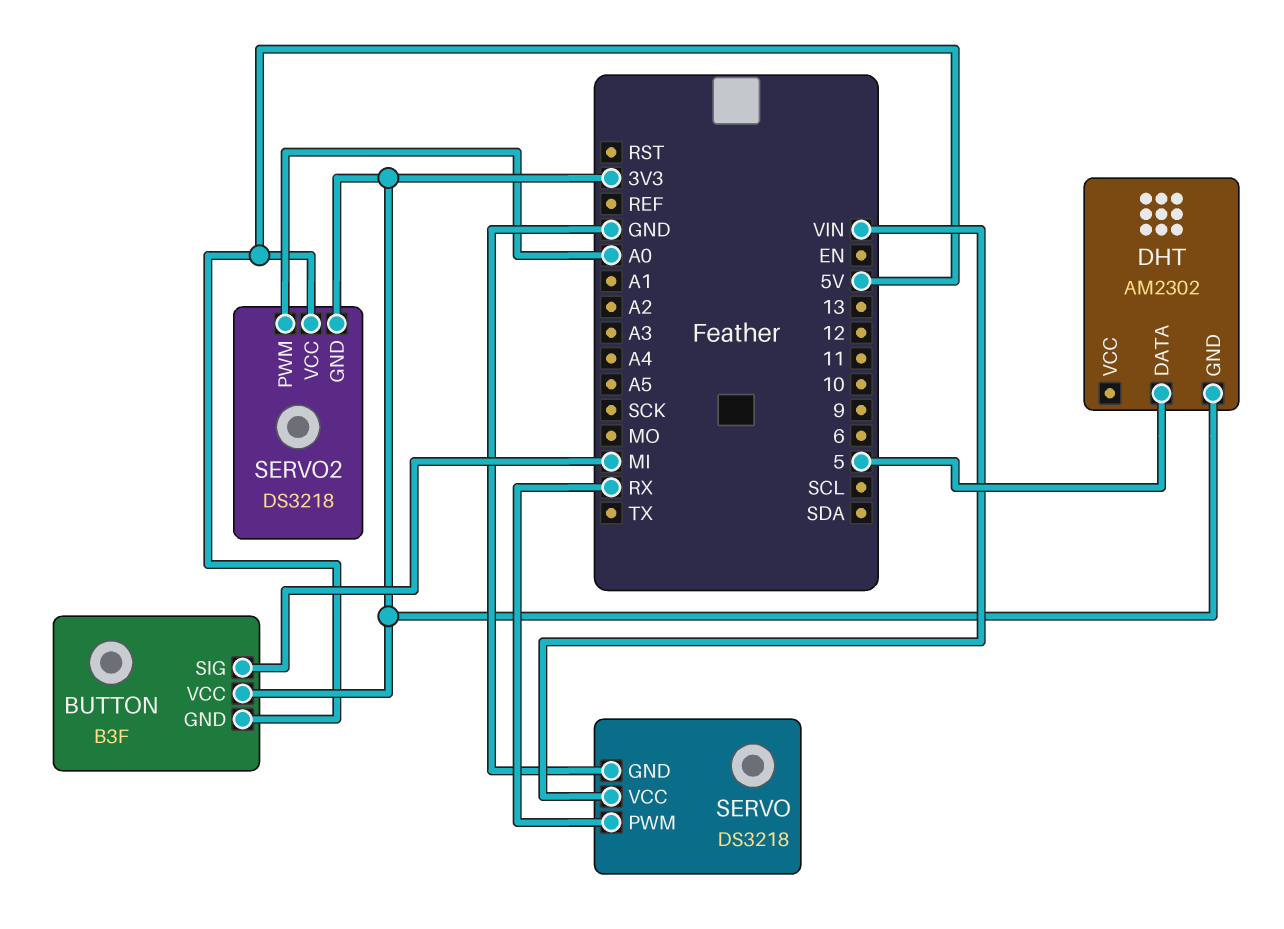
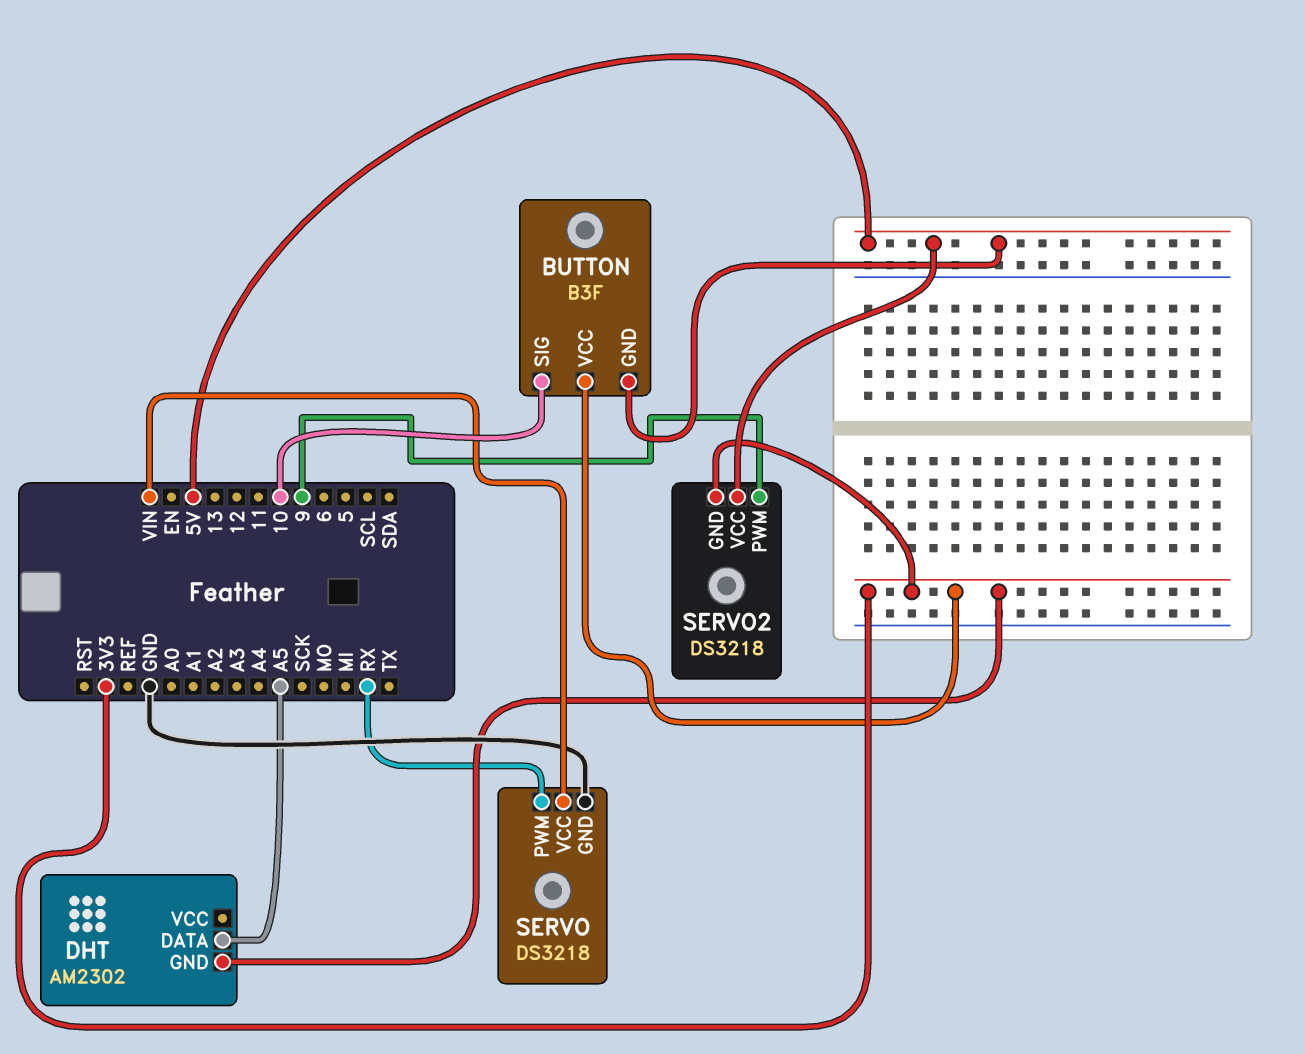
BUTTON pin SIG: MI -> 10
DHT pin DATA: 5 -> A5
SERVO2 pin PWM: A0 -> 9

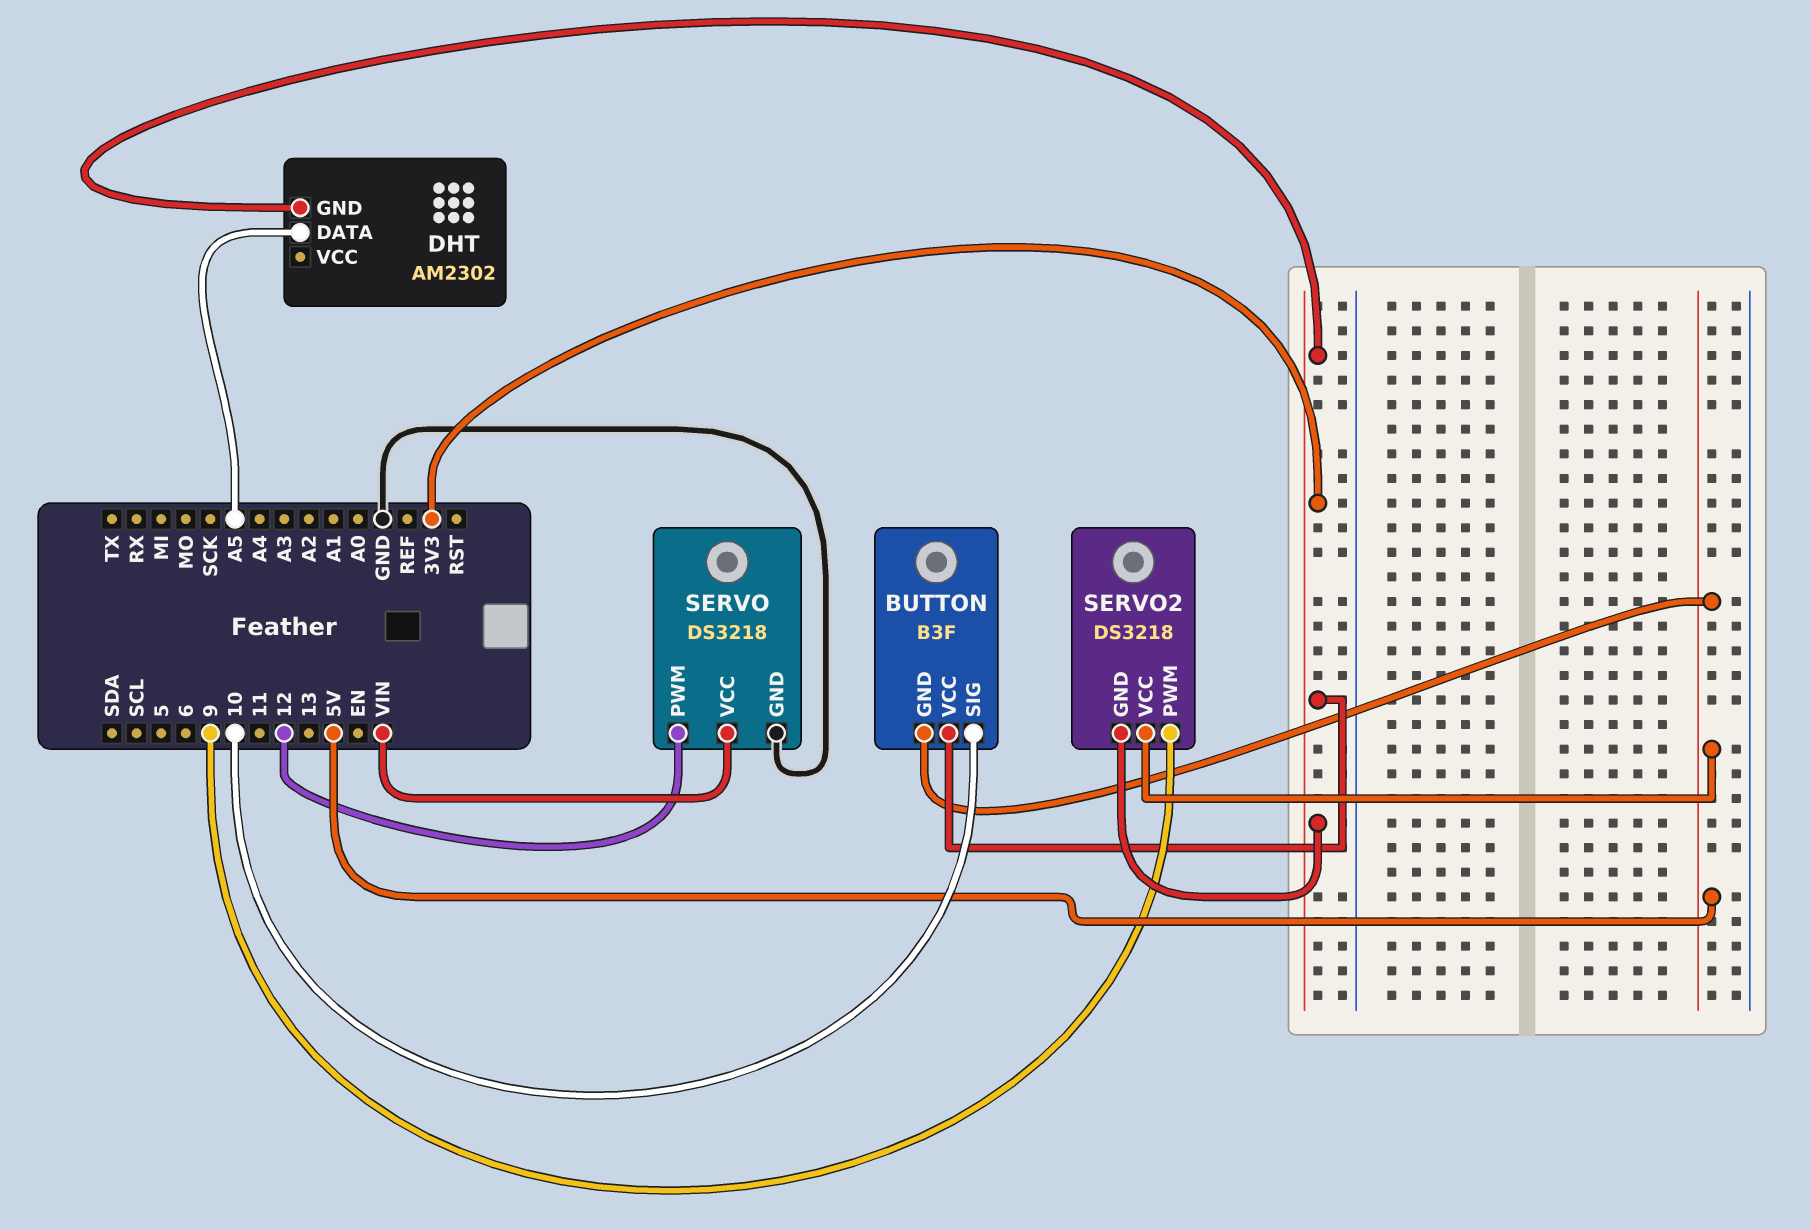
SERVO pin PWM: RX -> 12

